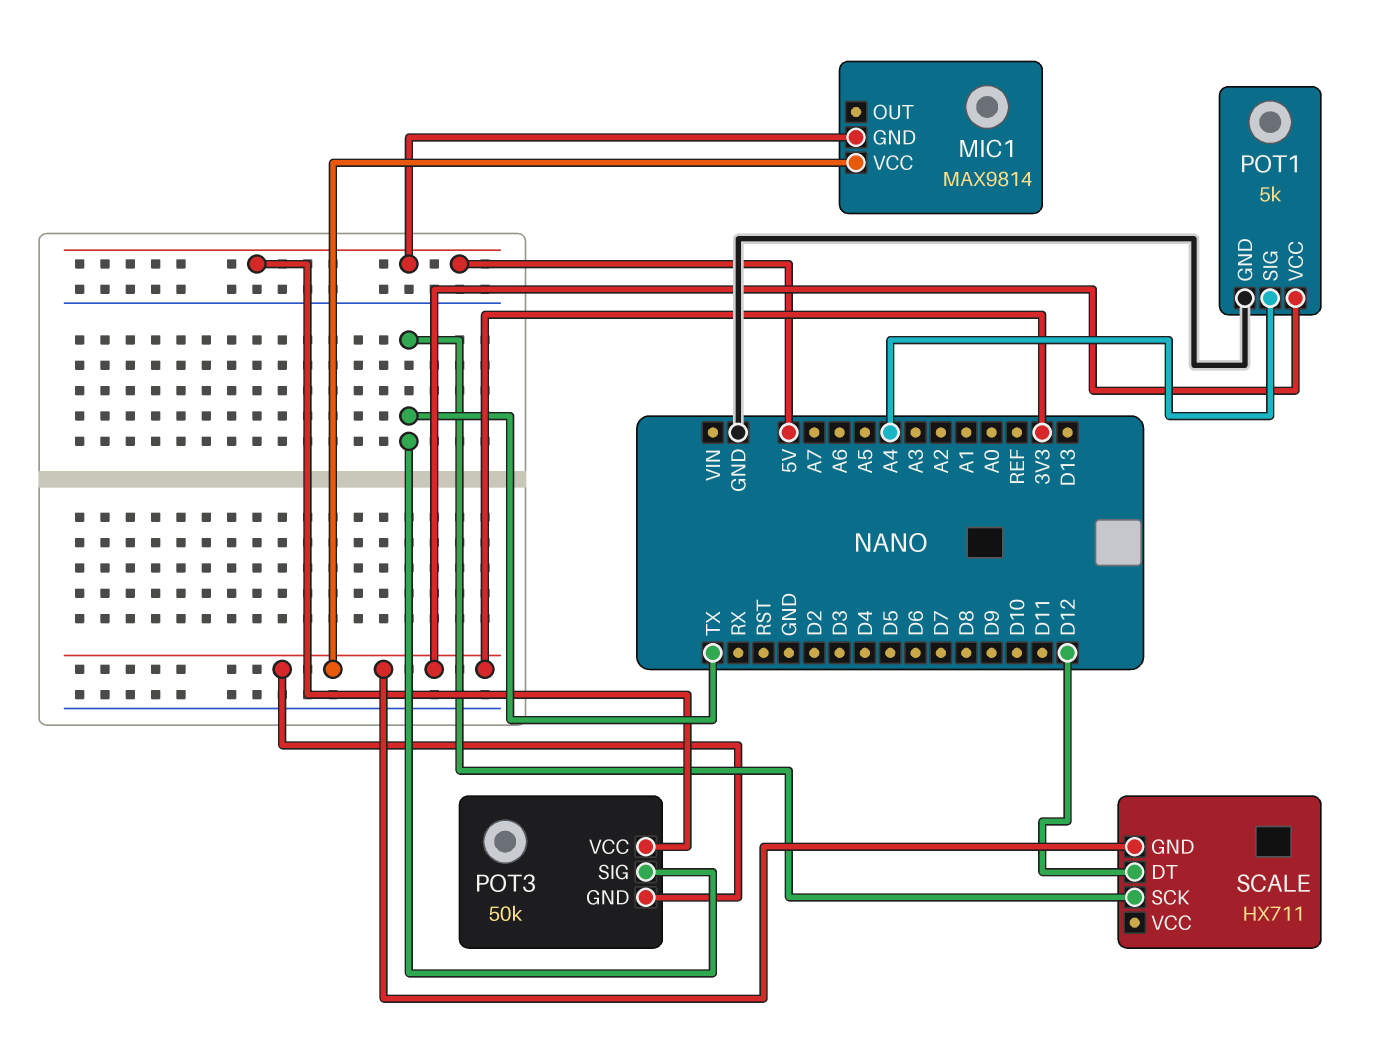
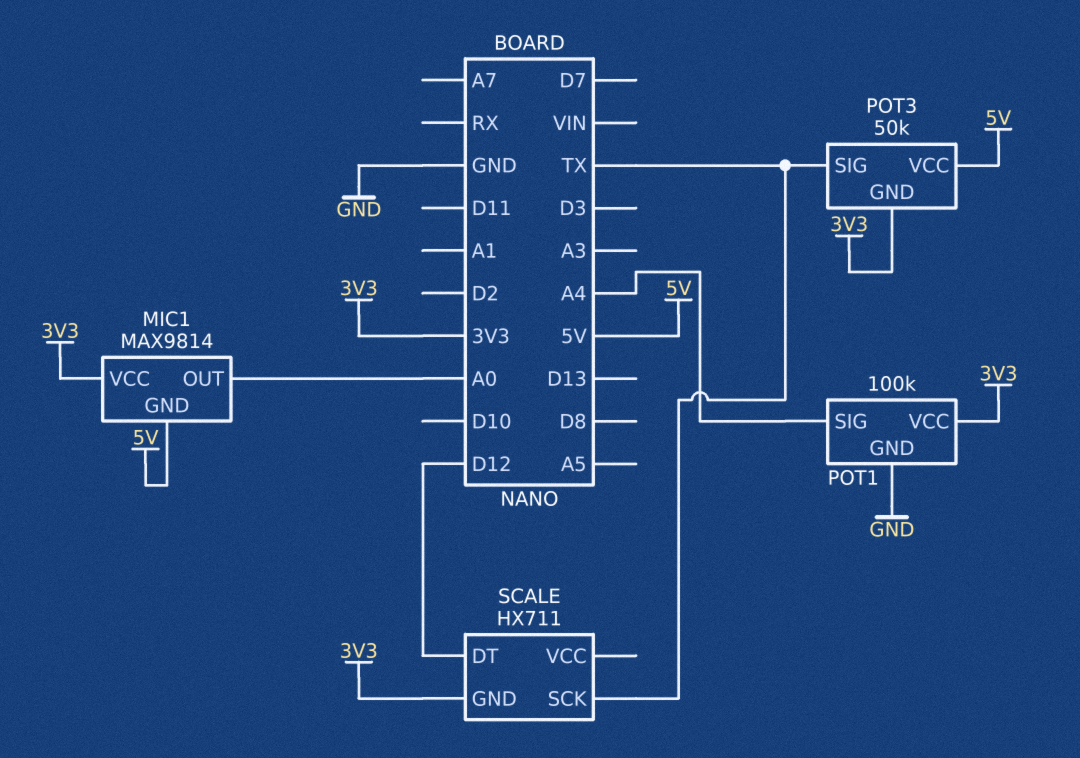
MIC1 pin OUT: none -> A0
POT1: 5k -> 100k

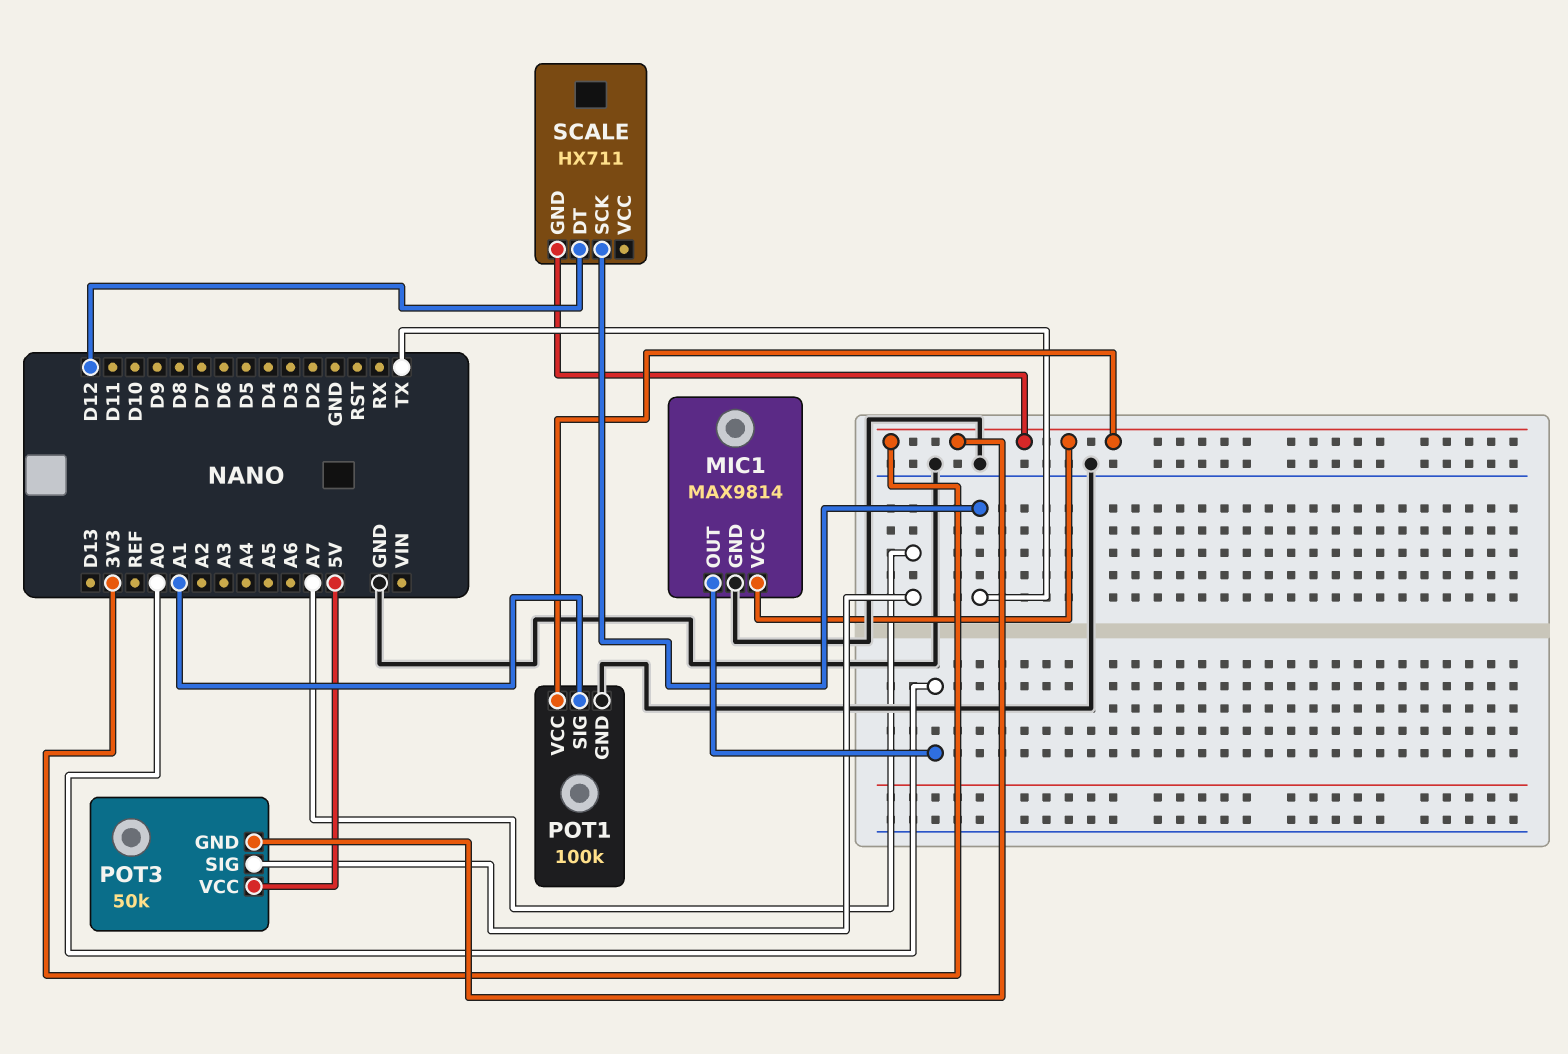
MIC1 pin GND: 5V -> GND
POT1 pin SIG: A4 -> A1
POT3 pin SIG: TX -> A7

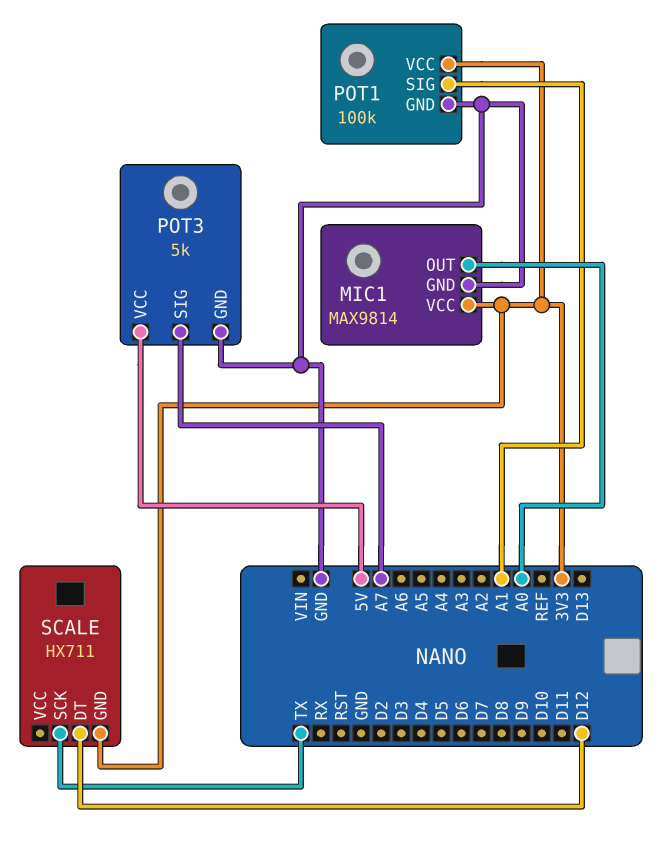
POT3: 50k -> 5k
POT3 pin GND: 3V3 -> GND

